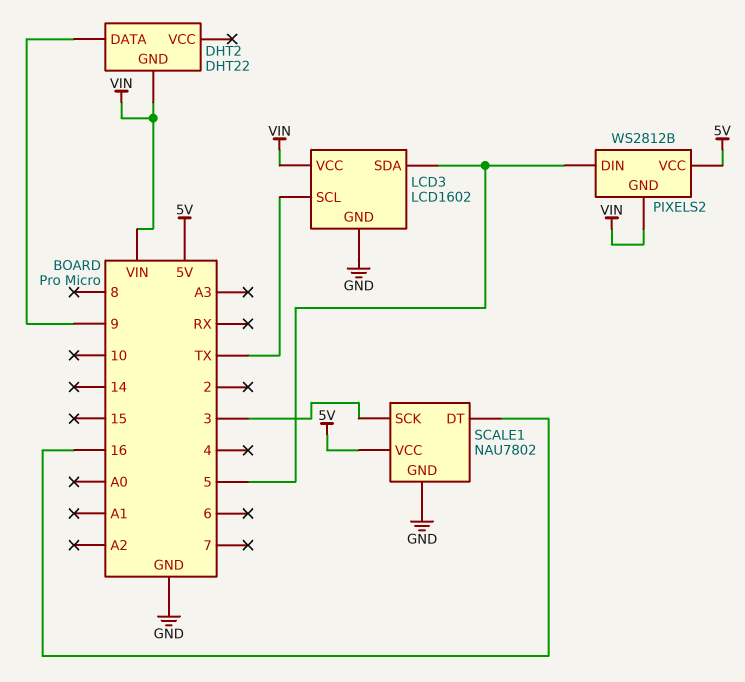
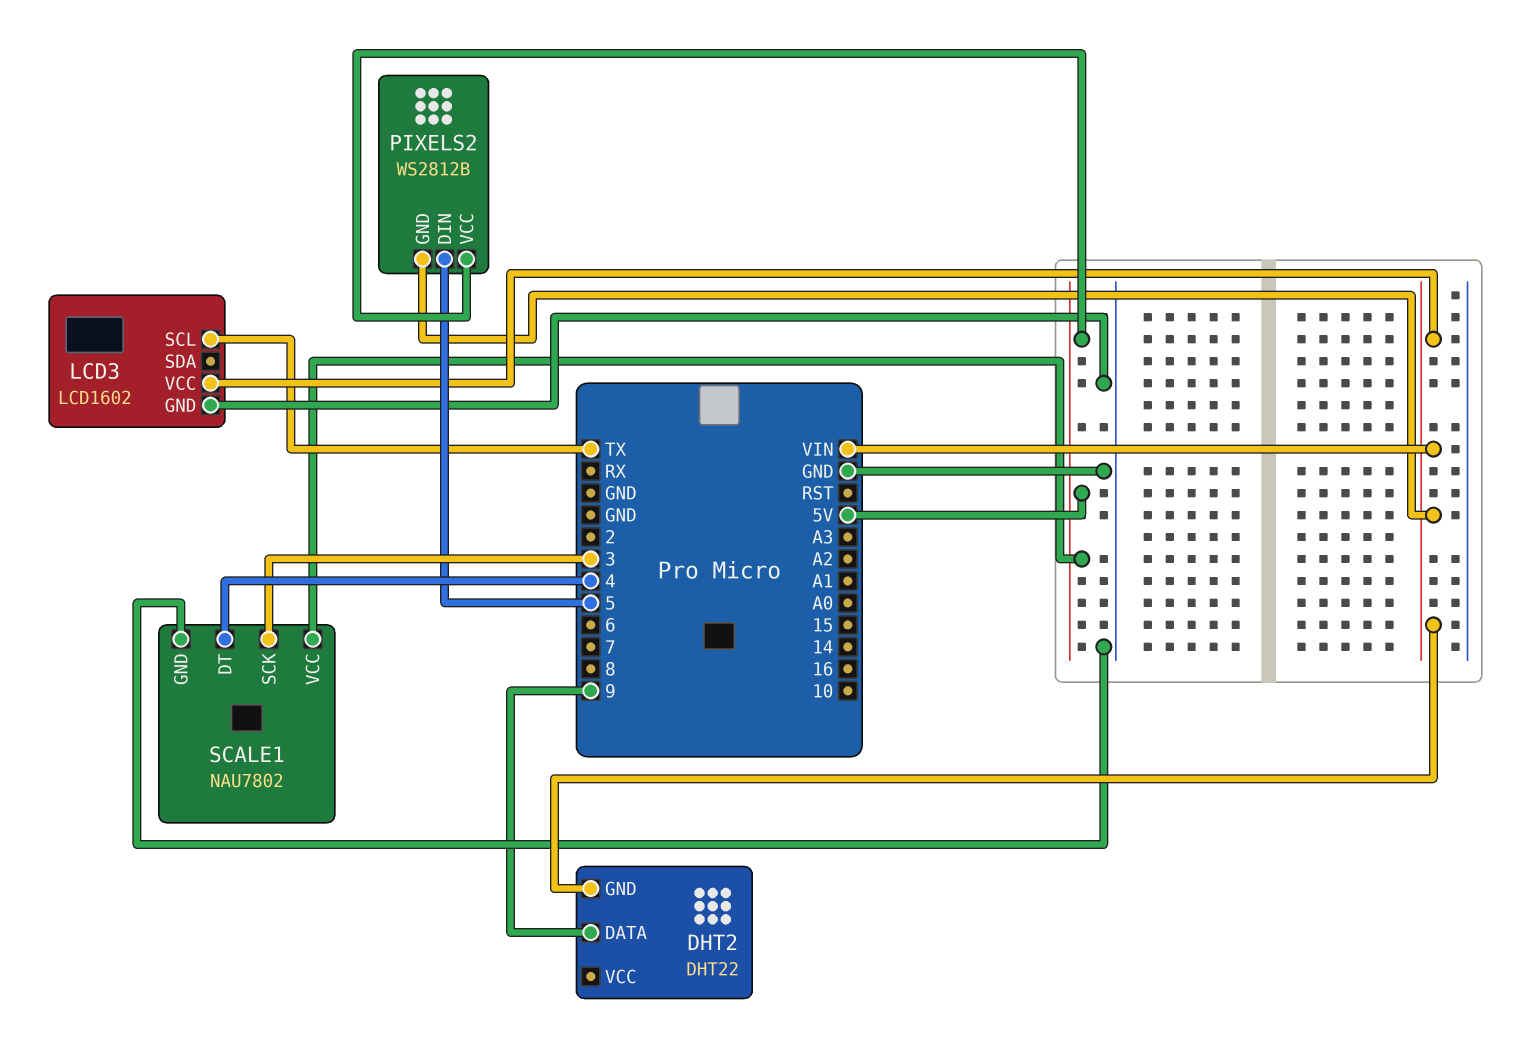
LCD3 pin SDA: 5 -> none
SCALE1 pin DT: 16 -> 4

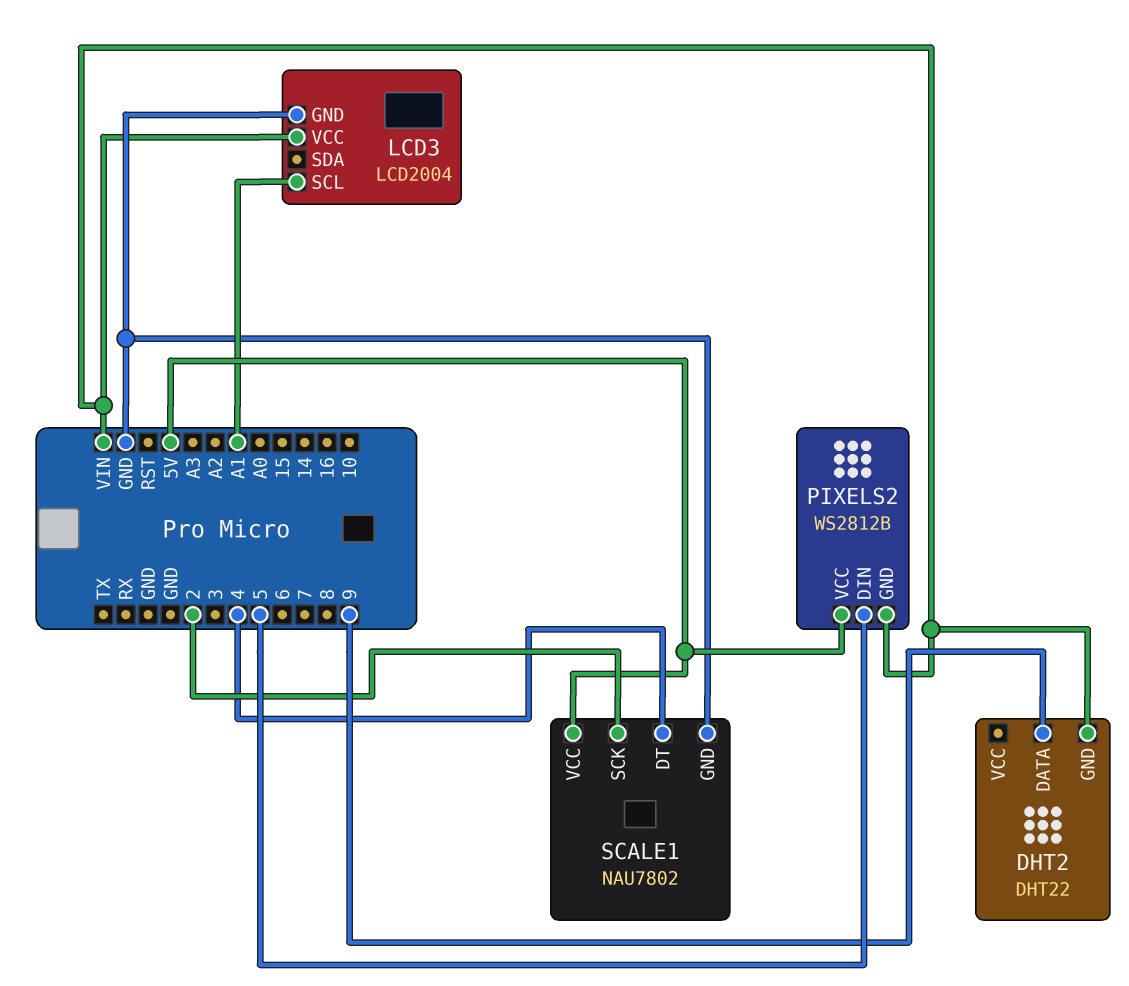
LCD3: LCD1602 -> LCD2004
LCD3 pin SCL: TX -> A1
SCALE1 pin SCK: 3 -> 2

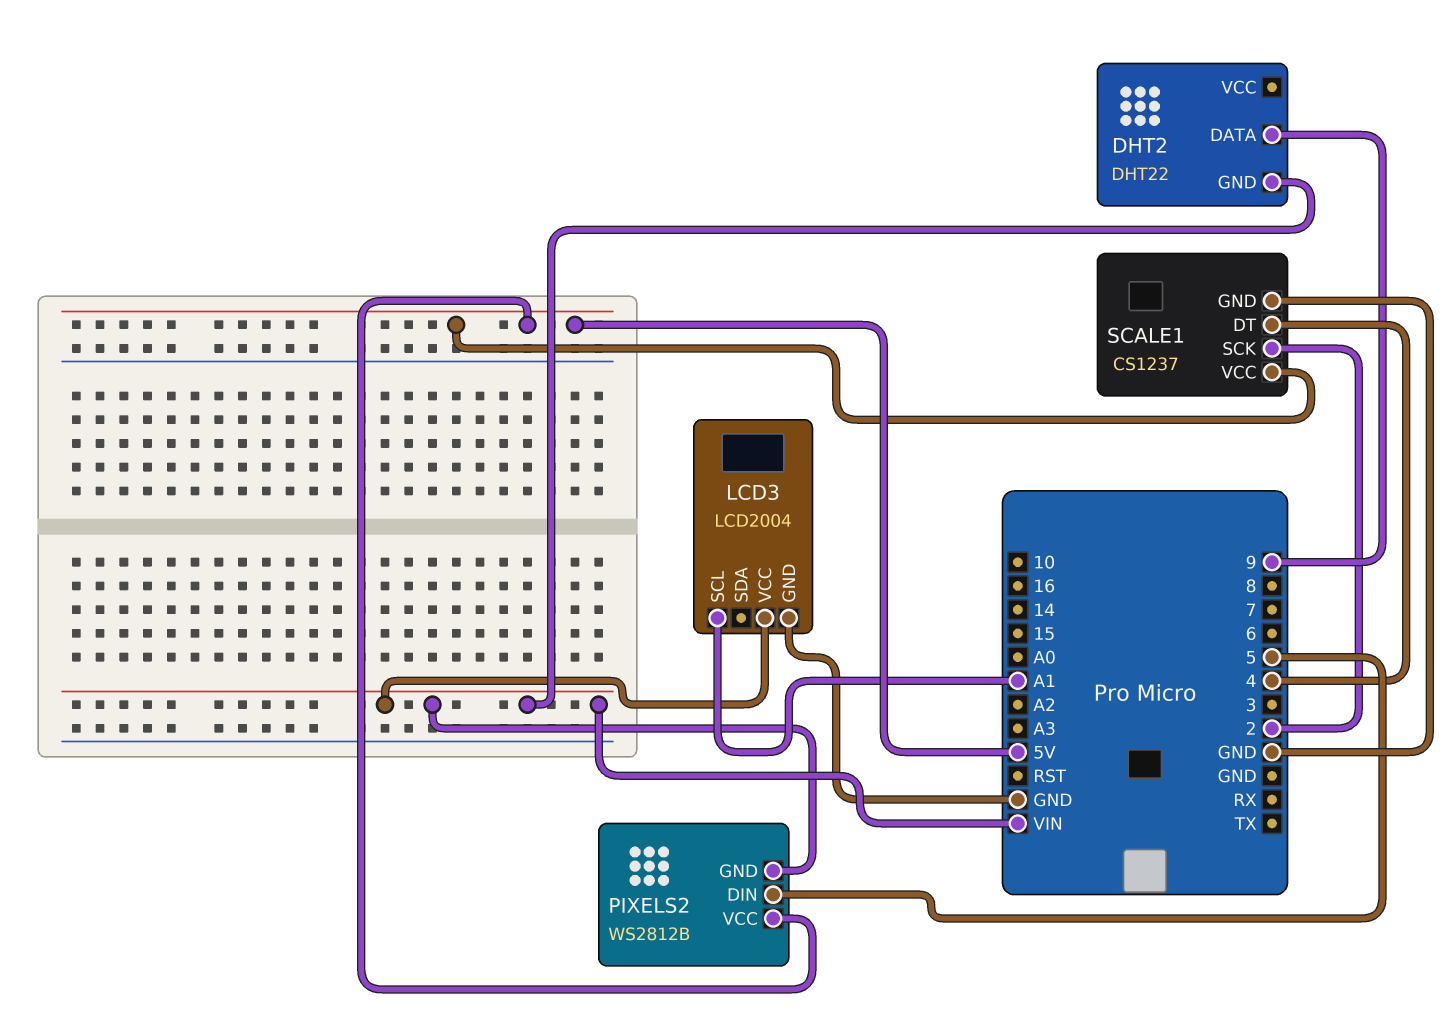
SCALE1: NAU7802 -> CS1237

